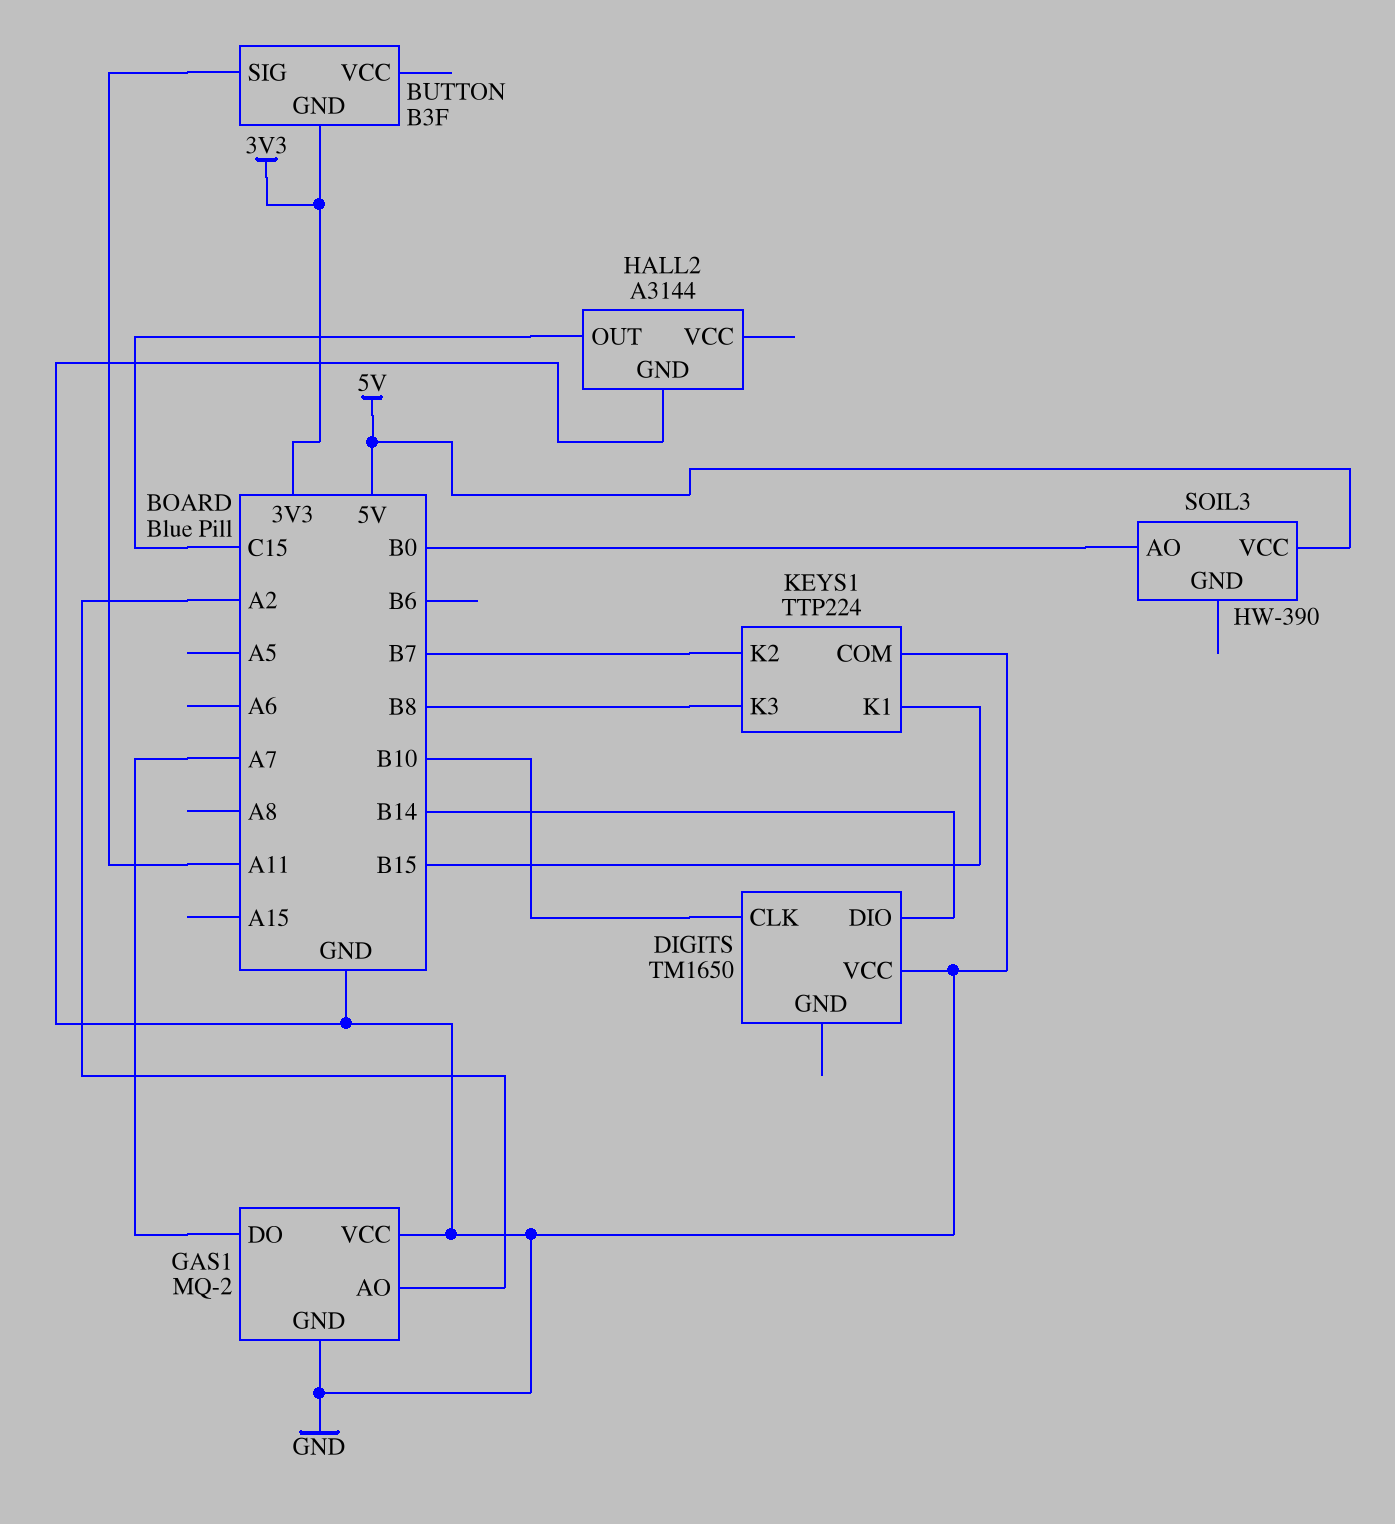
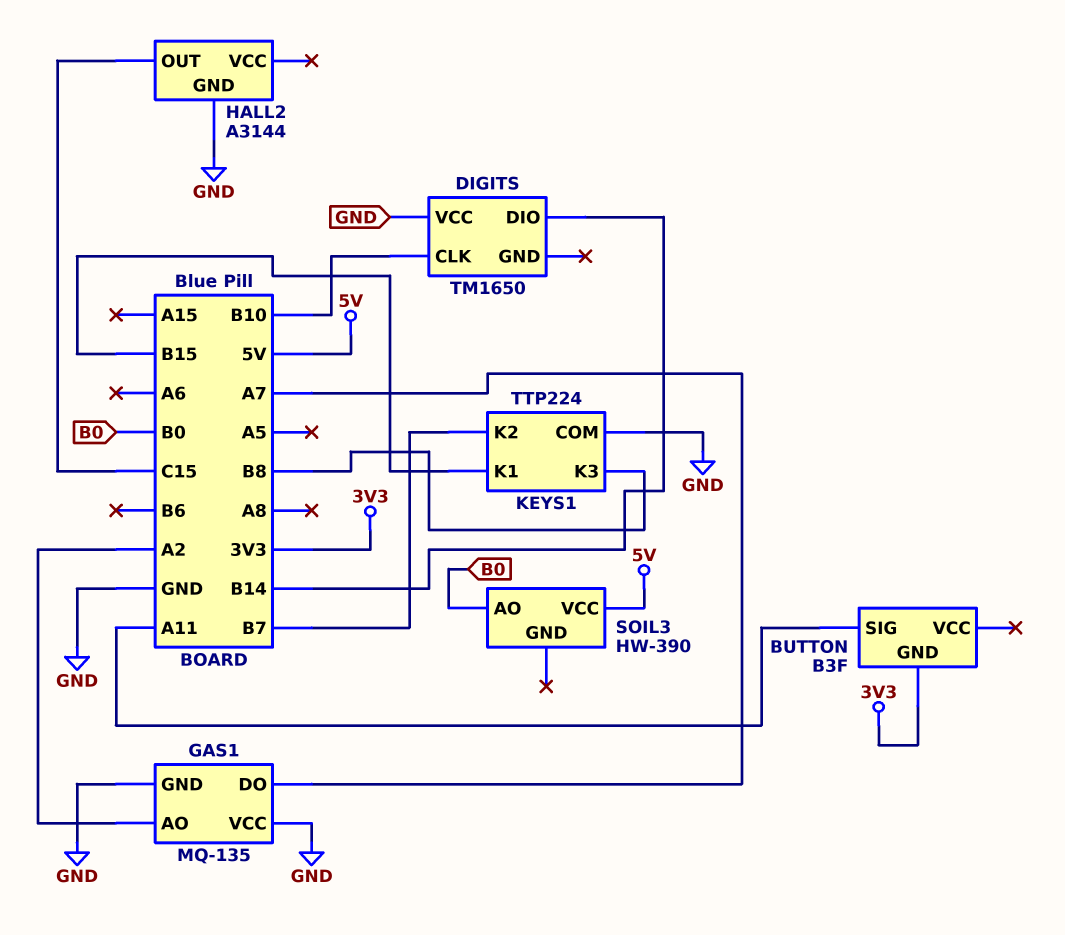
GAS1: MQ-2 -> MQ-135

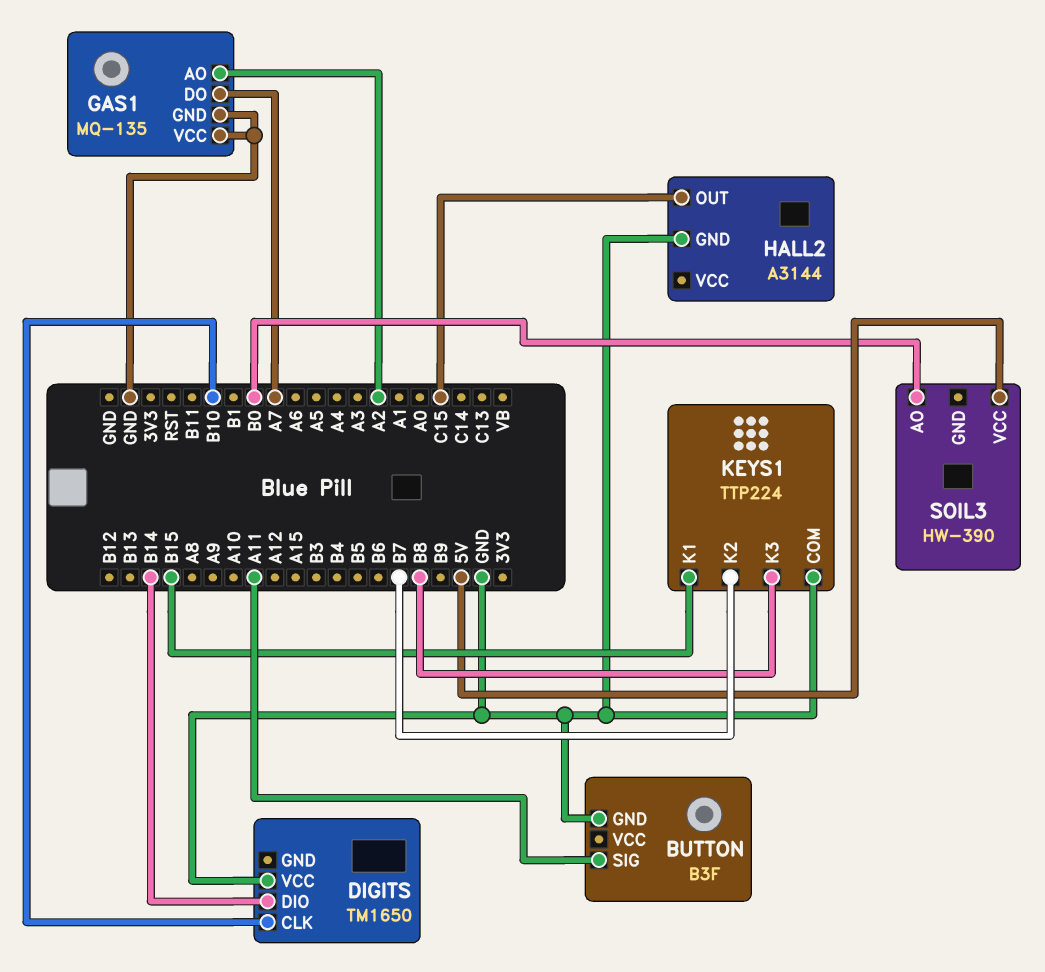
BUTTON pin GND: 3V3 -> GND

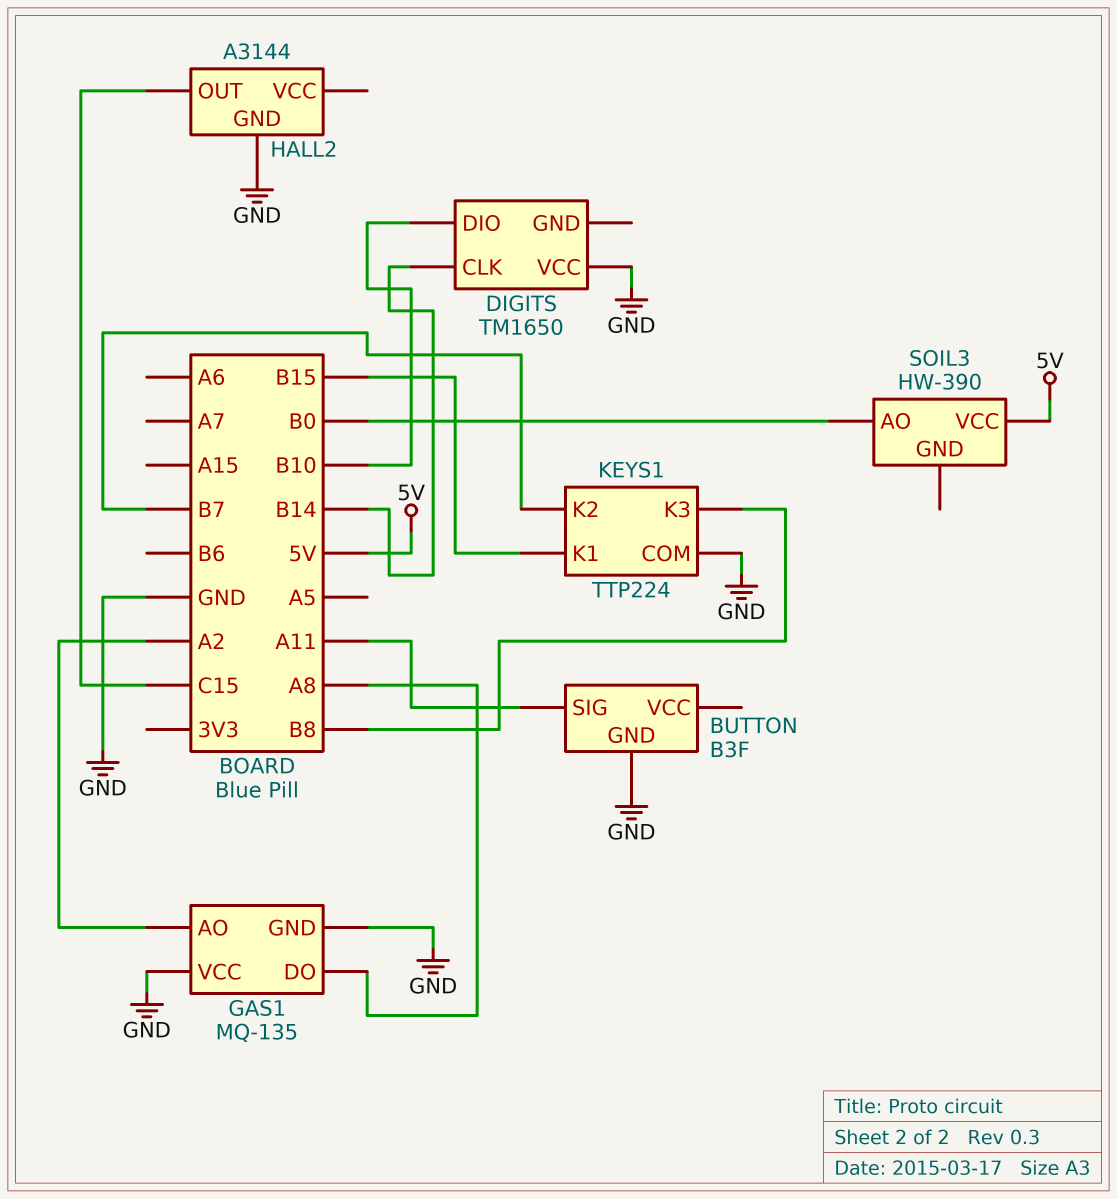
DIGITS pin CLK: B10 -> B14
DIGITS pin DIO: B14 -> B10
GAS1 pin DO: A7 -> A8

